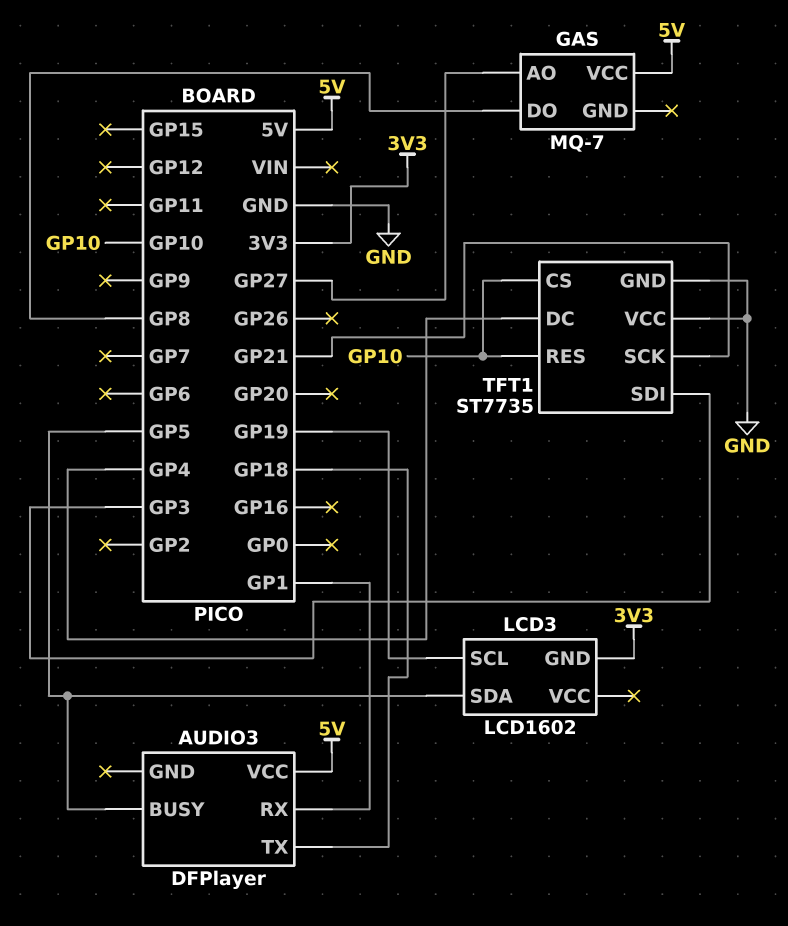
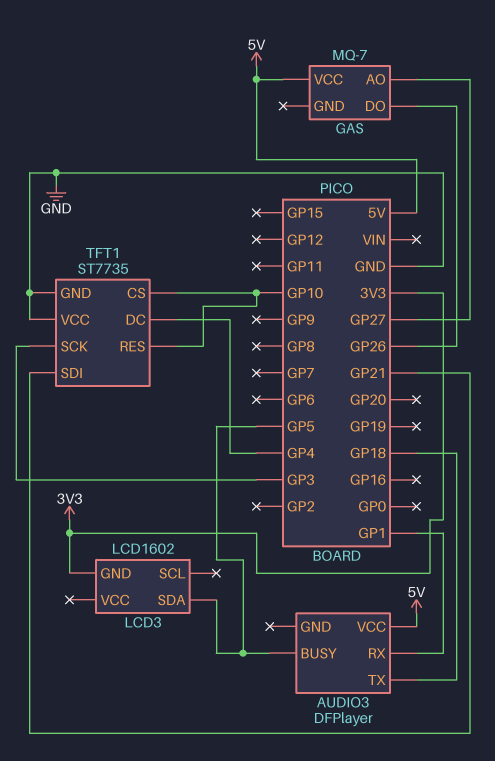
GAS pin DO: GP8 -> GP26
LCD3 pin SCL: GP19 -> none
TFT1 pin SCK: GP21 -> GP3
TFT1 pin SDI: GP3 -> GP21

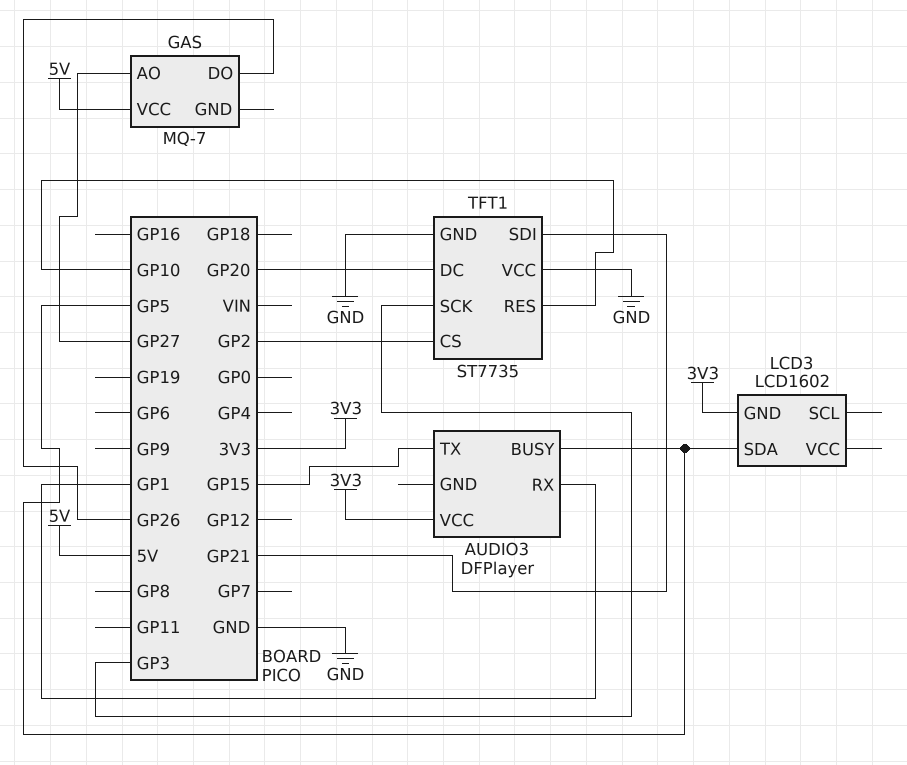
AUDIO3 pin TX: GP18 -> GP15
AUDIO3 pin VCC: 5V -> 3V3
TFT1 pin CS: GP10 -> GP2
TFT1 pin DC: GP4 -> GP20

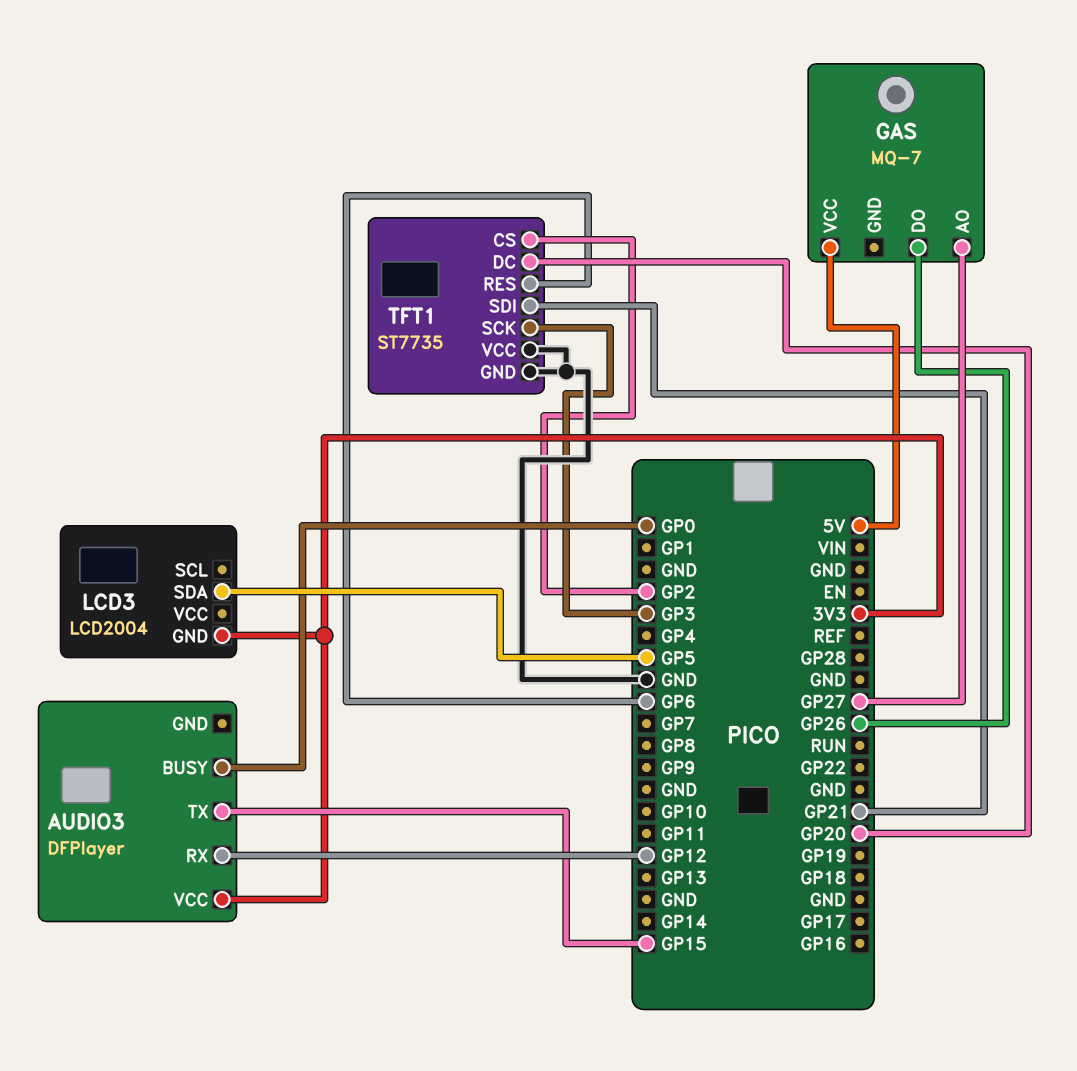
AUDIO3 pin BUSY: GP5 -> GP0
AUDIO3 pin RX: GP1 -> GP12
LCD3: LCD1602 -> LCD2004
TFT1 pin RES: GP10 -> GP6

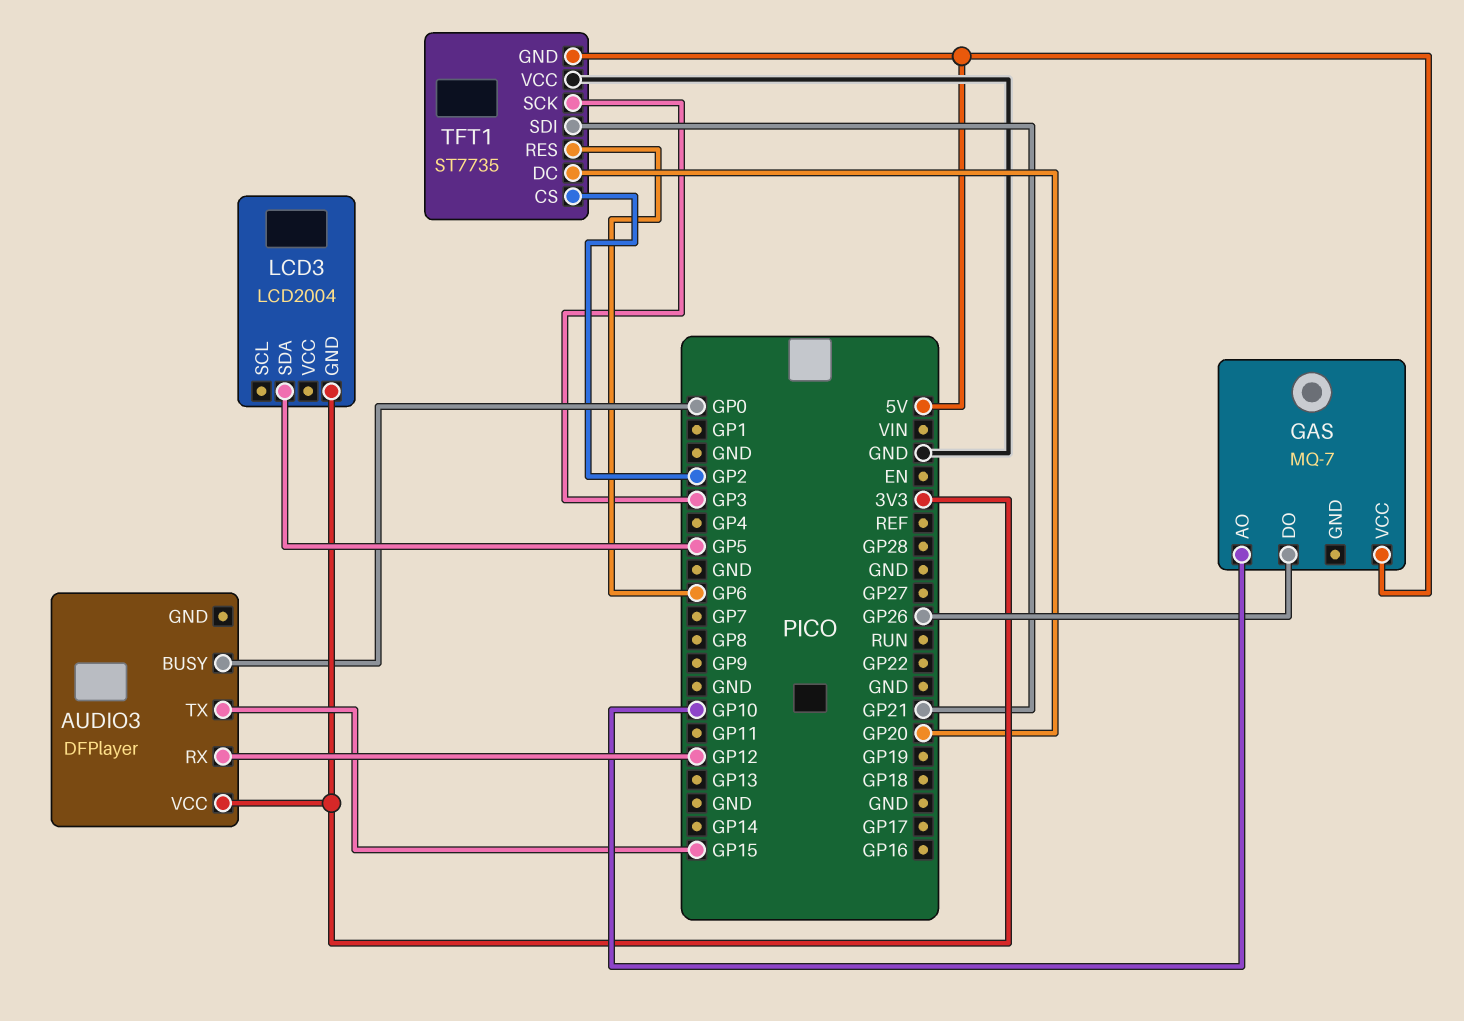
GAS pin AO: GP27 -> GP10
TFT1 pin GND: GND -> 5V

